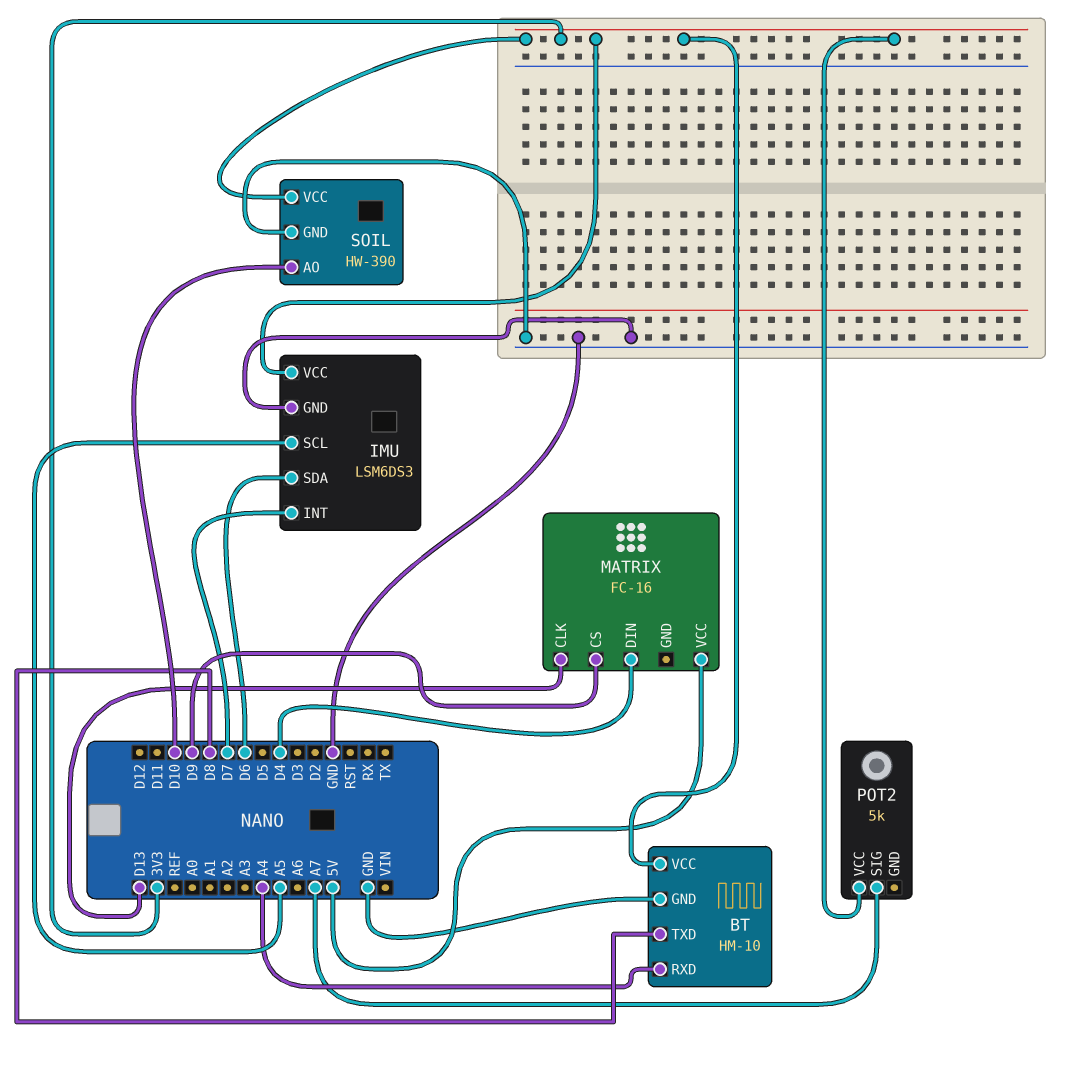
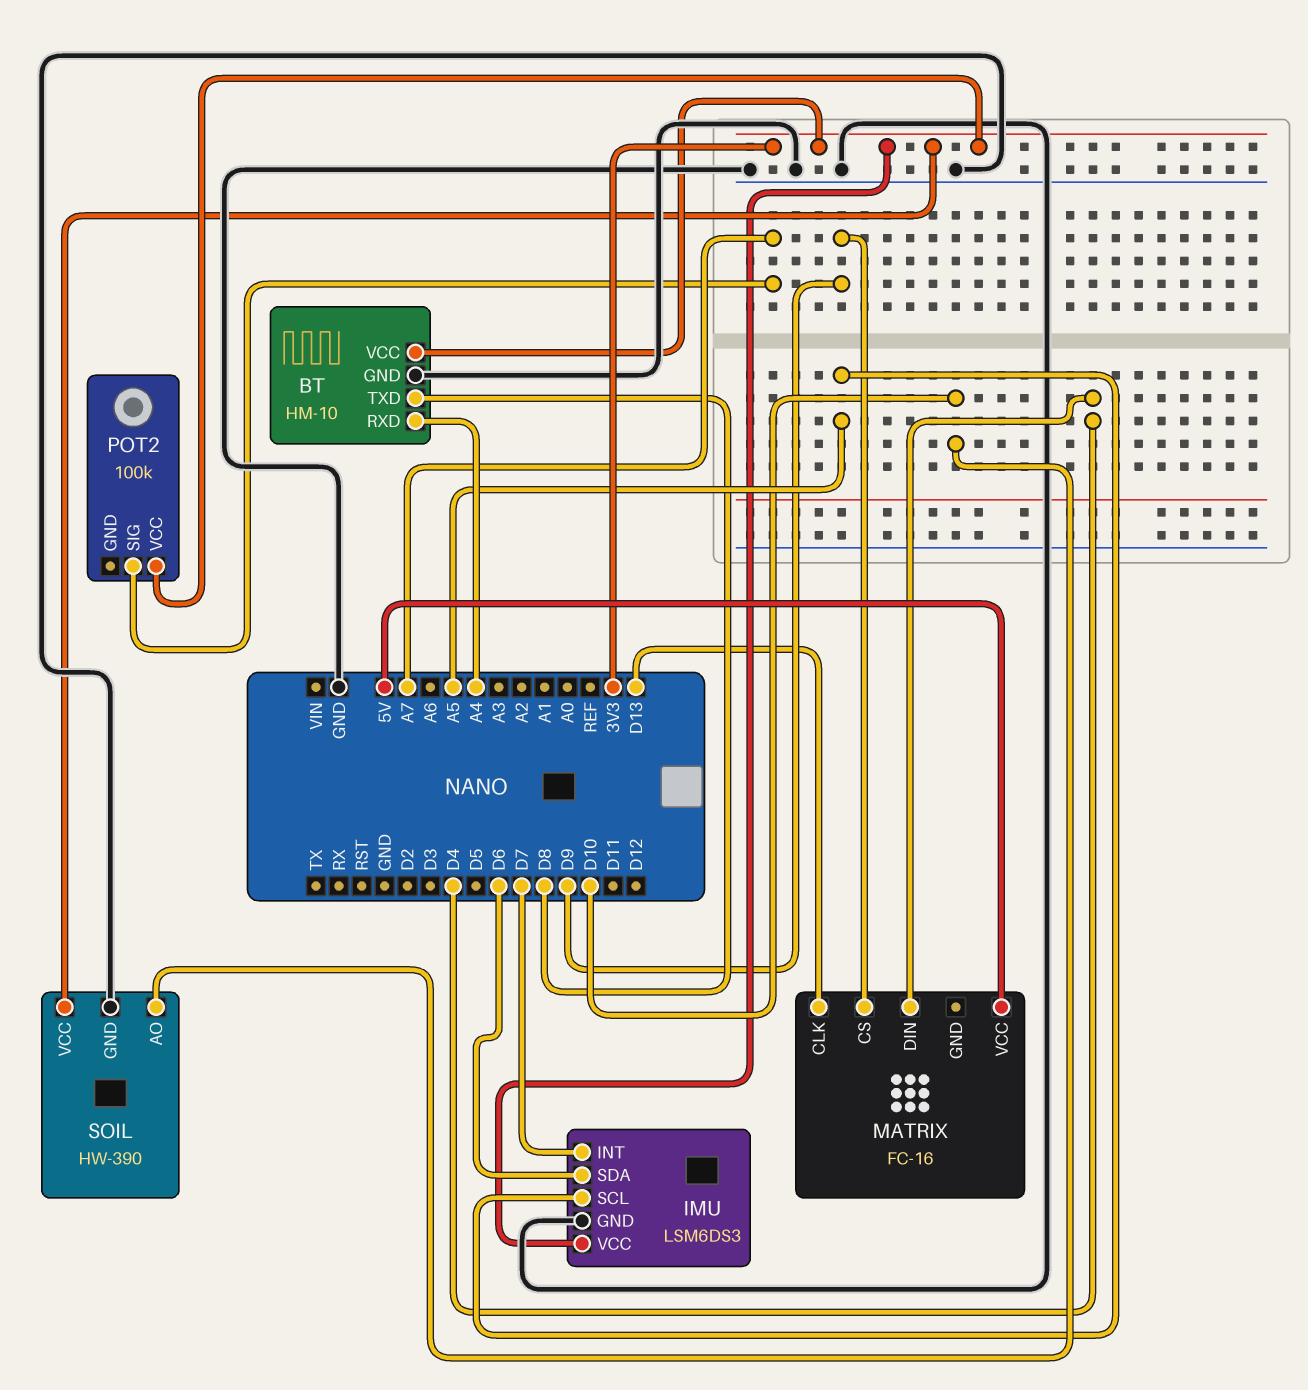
POT2: 5k -> 100k

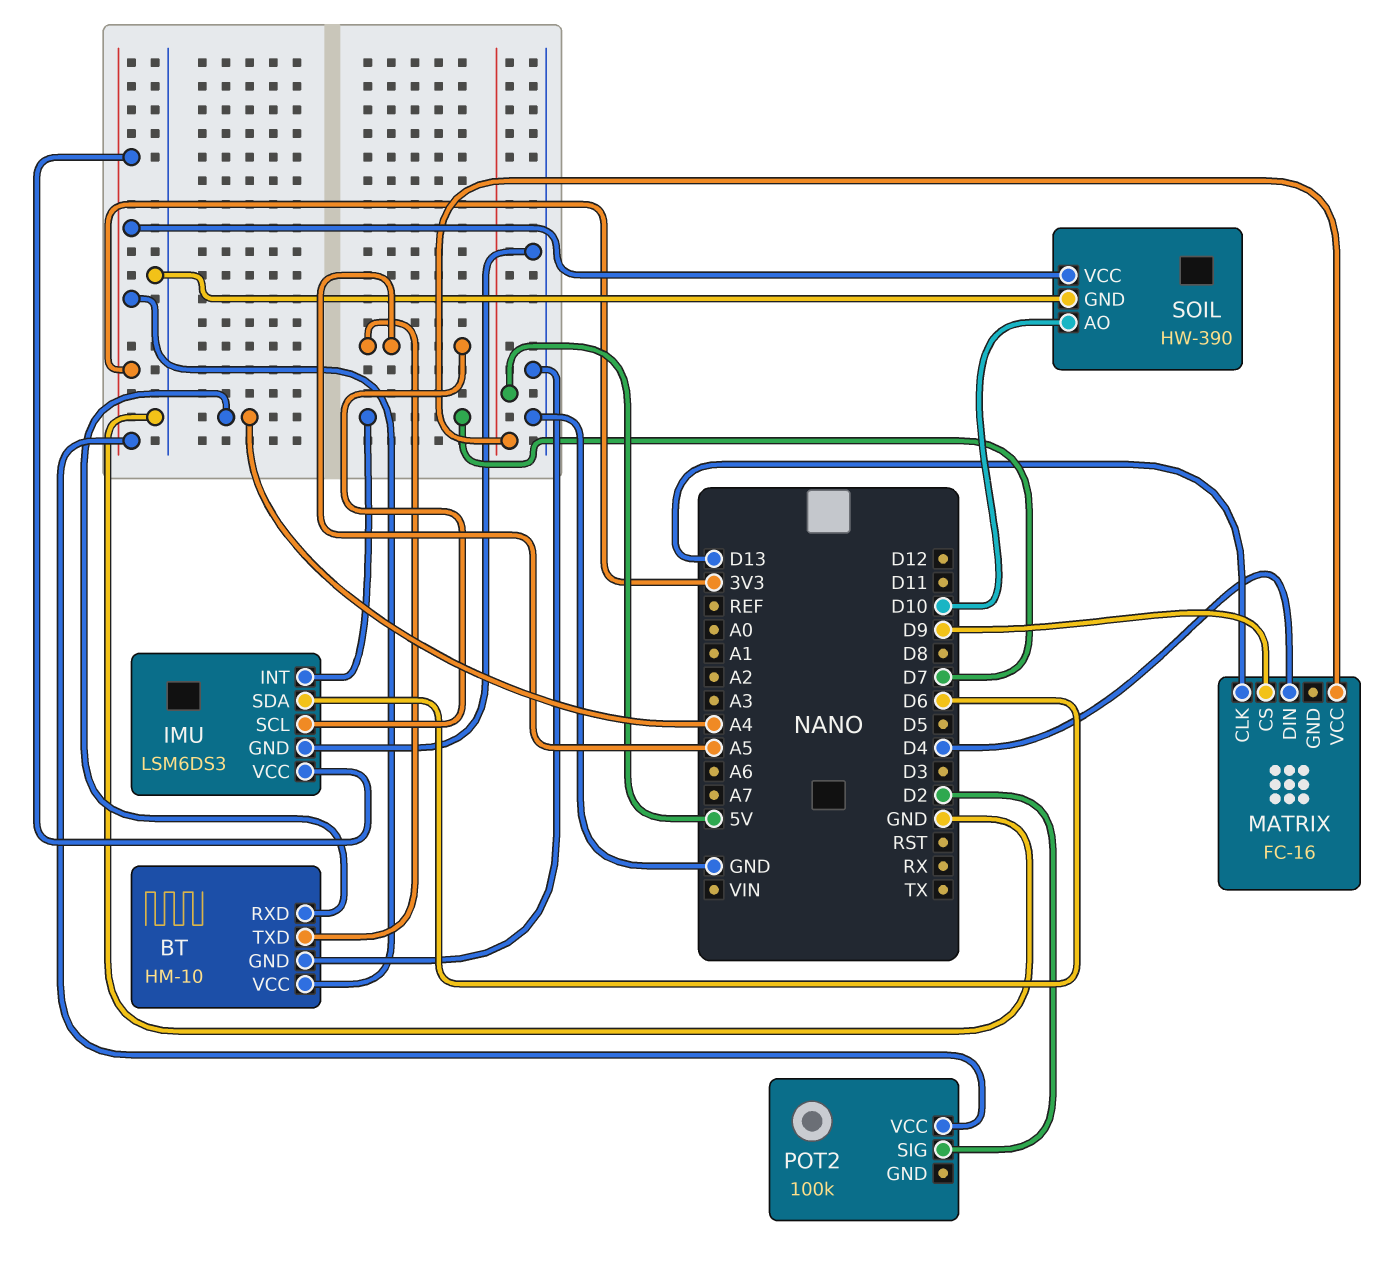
BT pin TXD: D8 -> A5
POT2 pin SIG: A7 -> D2

